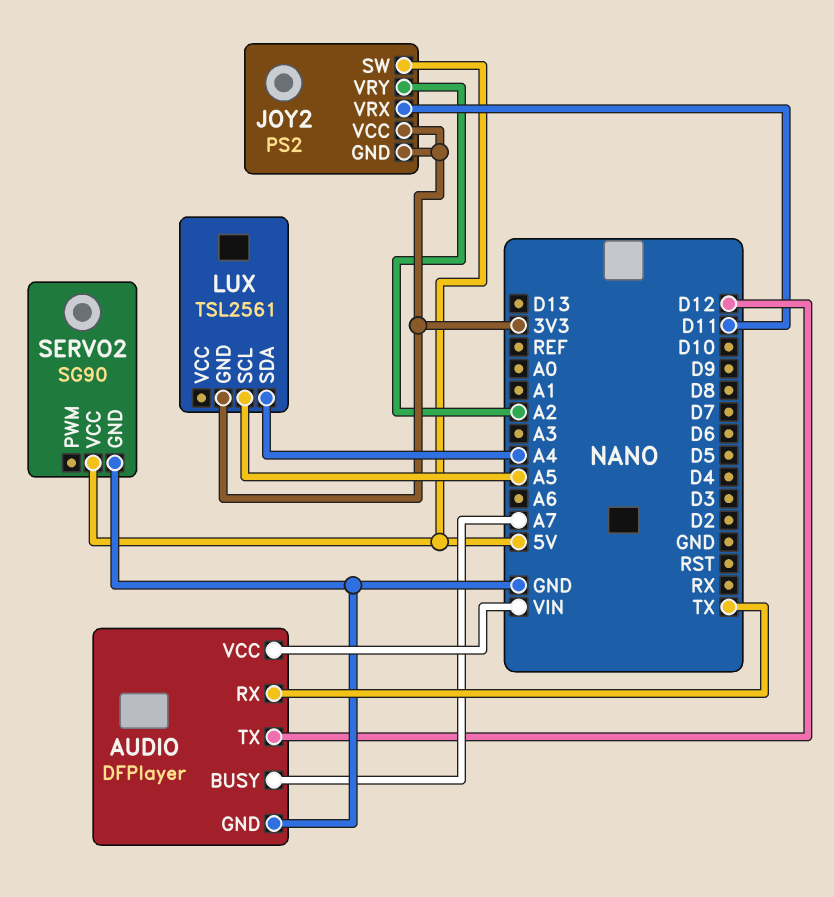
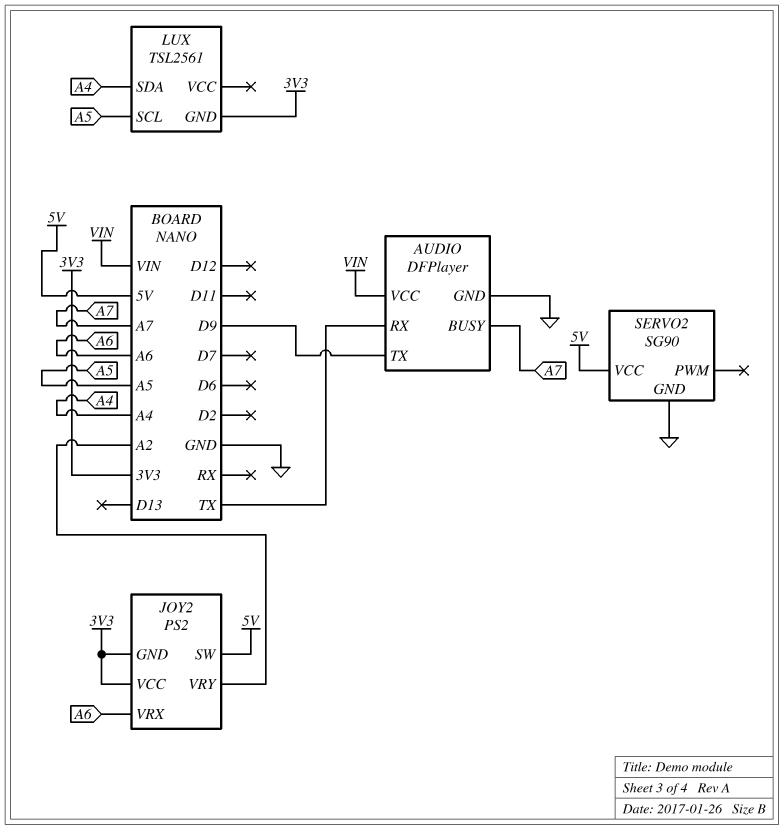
AUDIO pin TX: D12 -> D9
JOY2 pin VRX: D11 -> A6

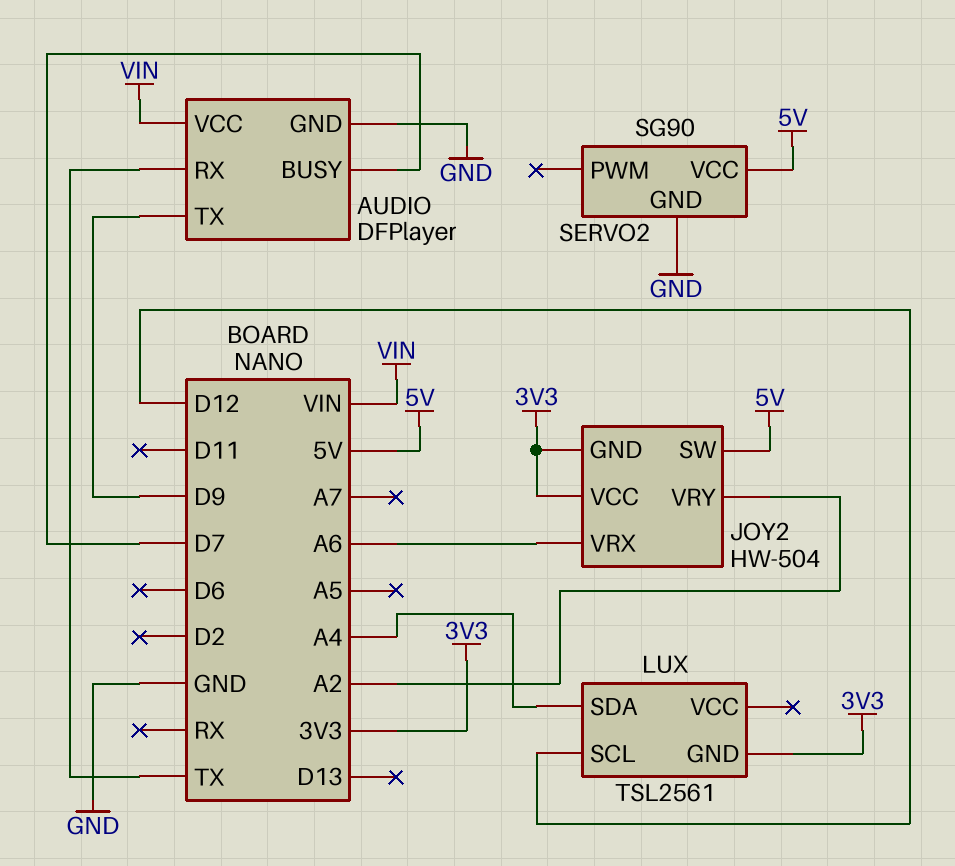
AUDIO pin BUSY: A7 -> D7
JOY2: PS2 -> HW-504
LUX pin SCL: A5 -> D12

